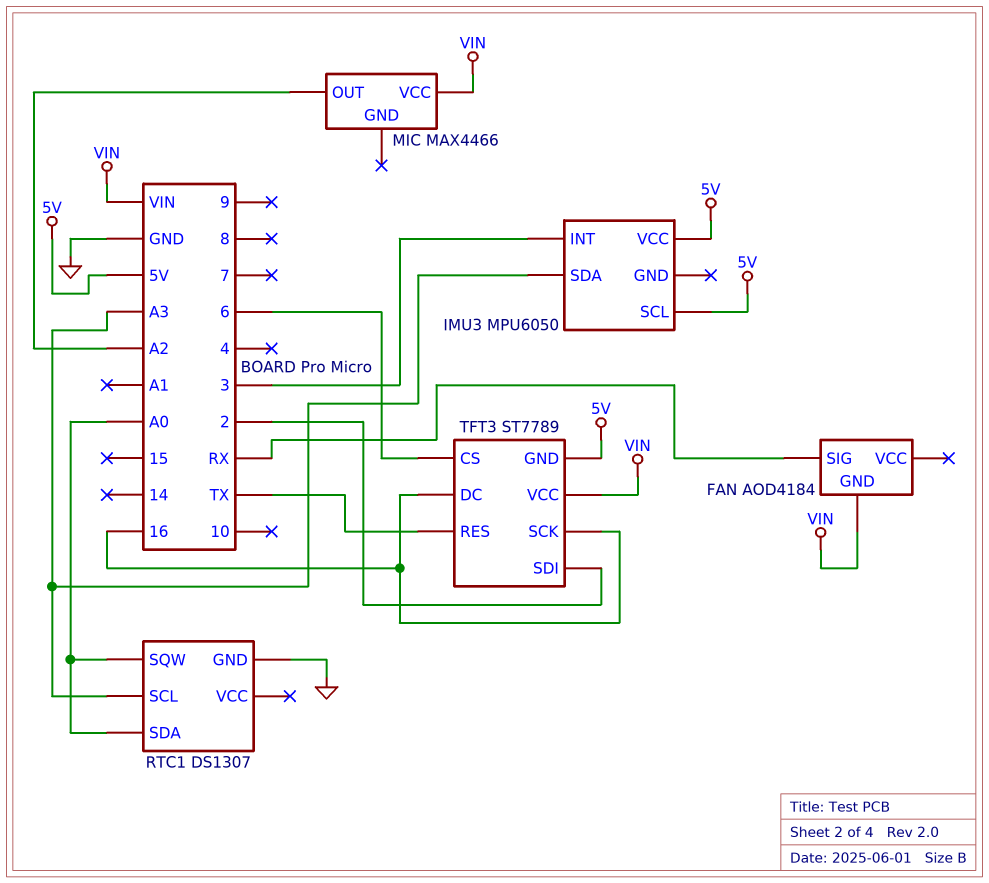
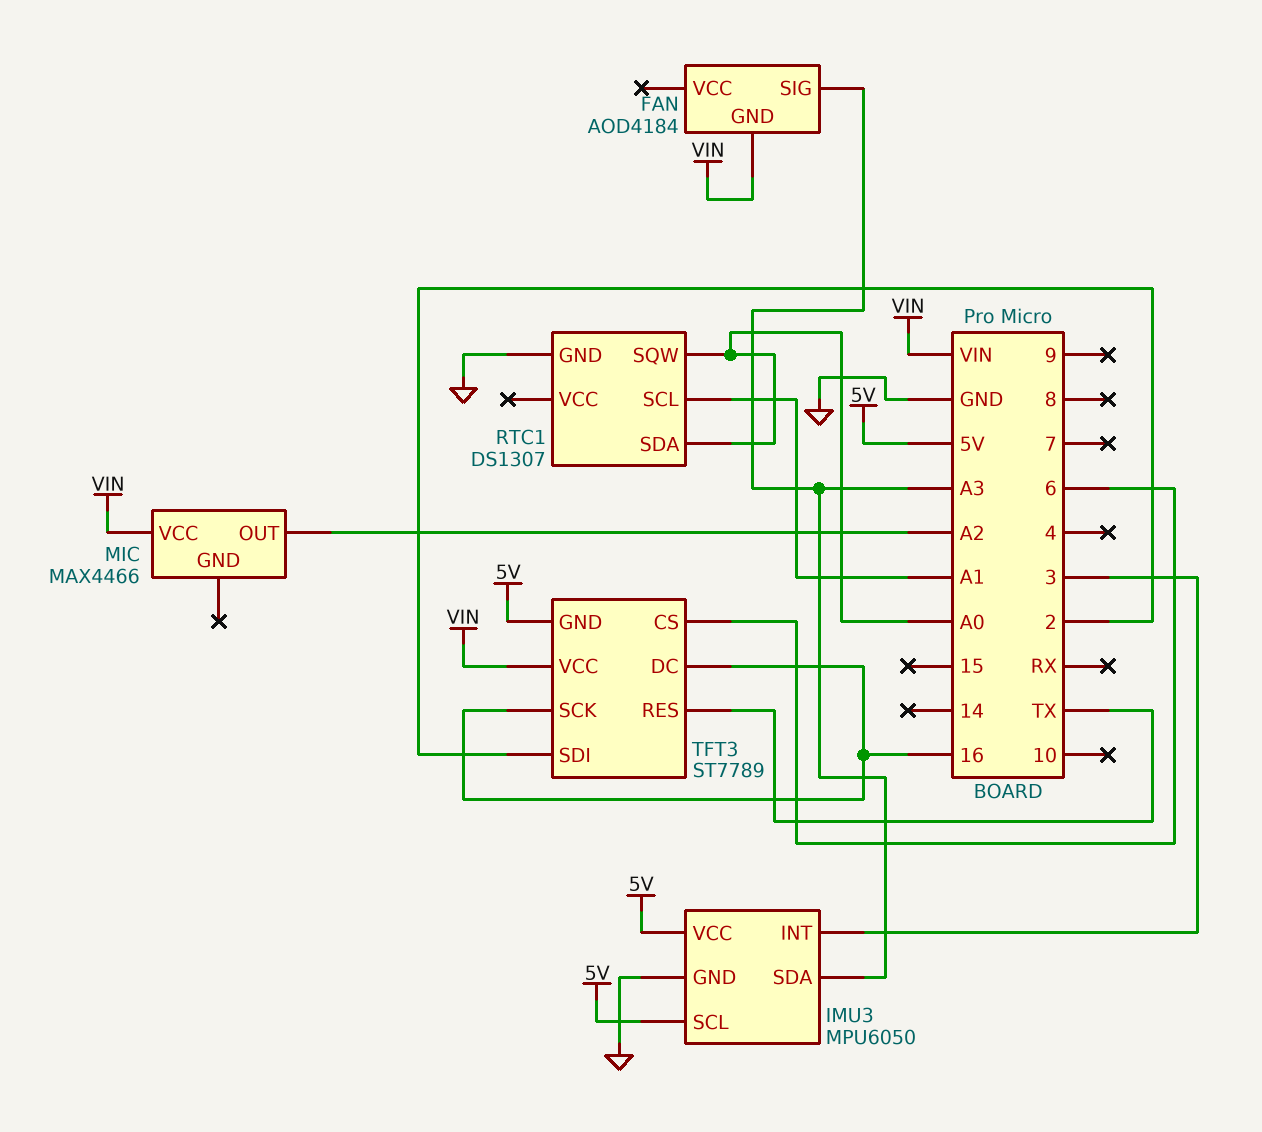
FAN pin SIG: RX -> A3
IMU3 pin GND: none -> GND
RTC1 pin SCL: A3 -> A1

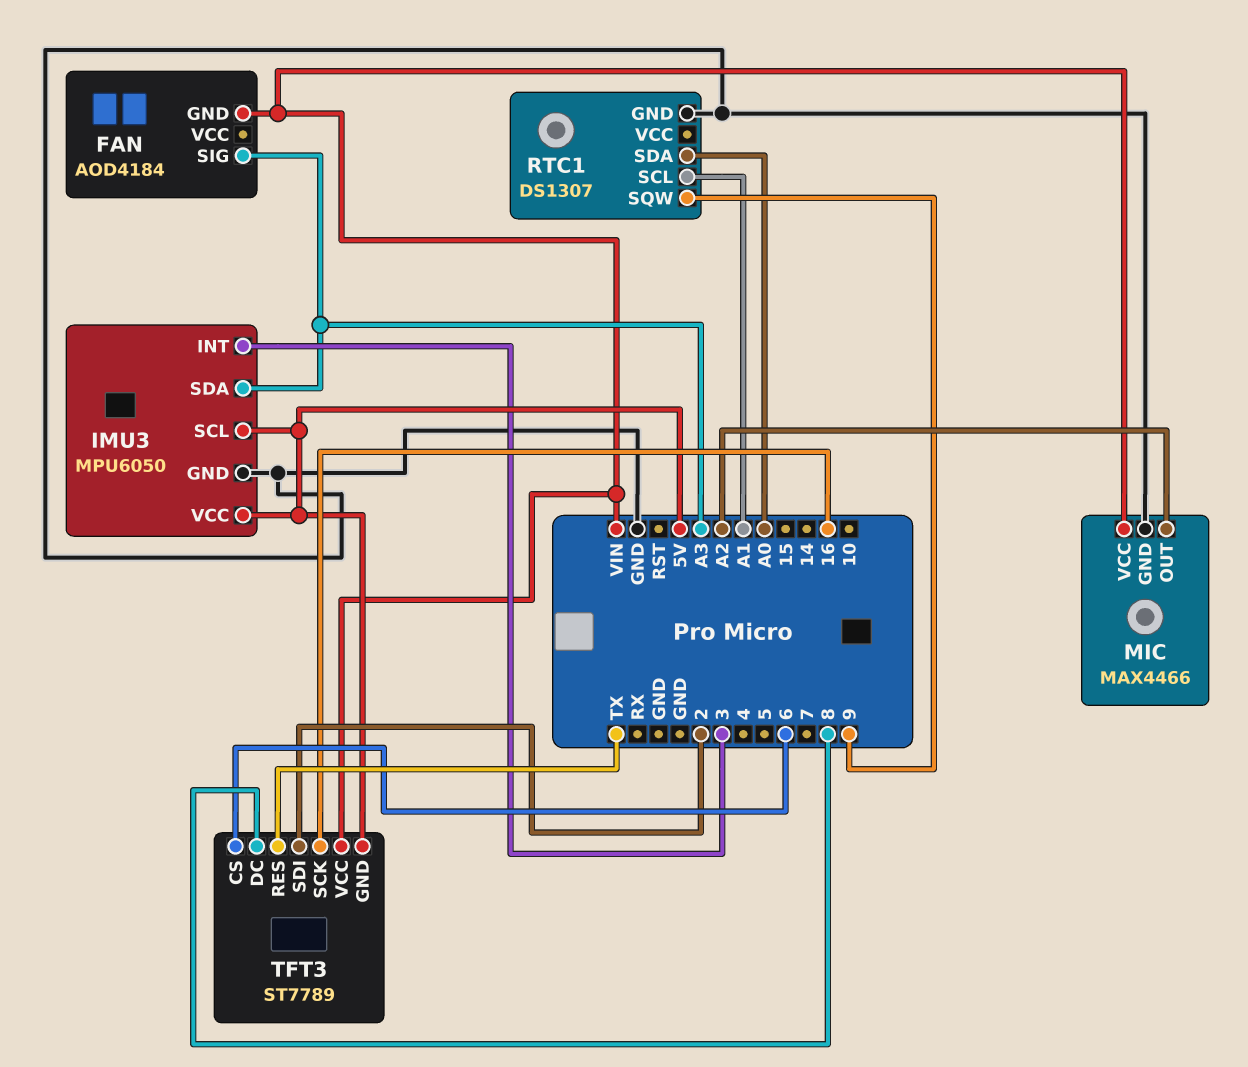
MIC pin GND: none -> GND
RTC1 pin SQW: A0 -> 9
TFT3 pin DC: 16 -> 8

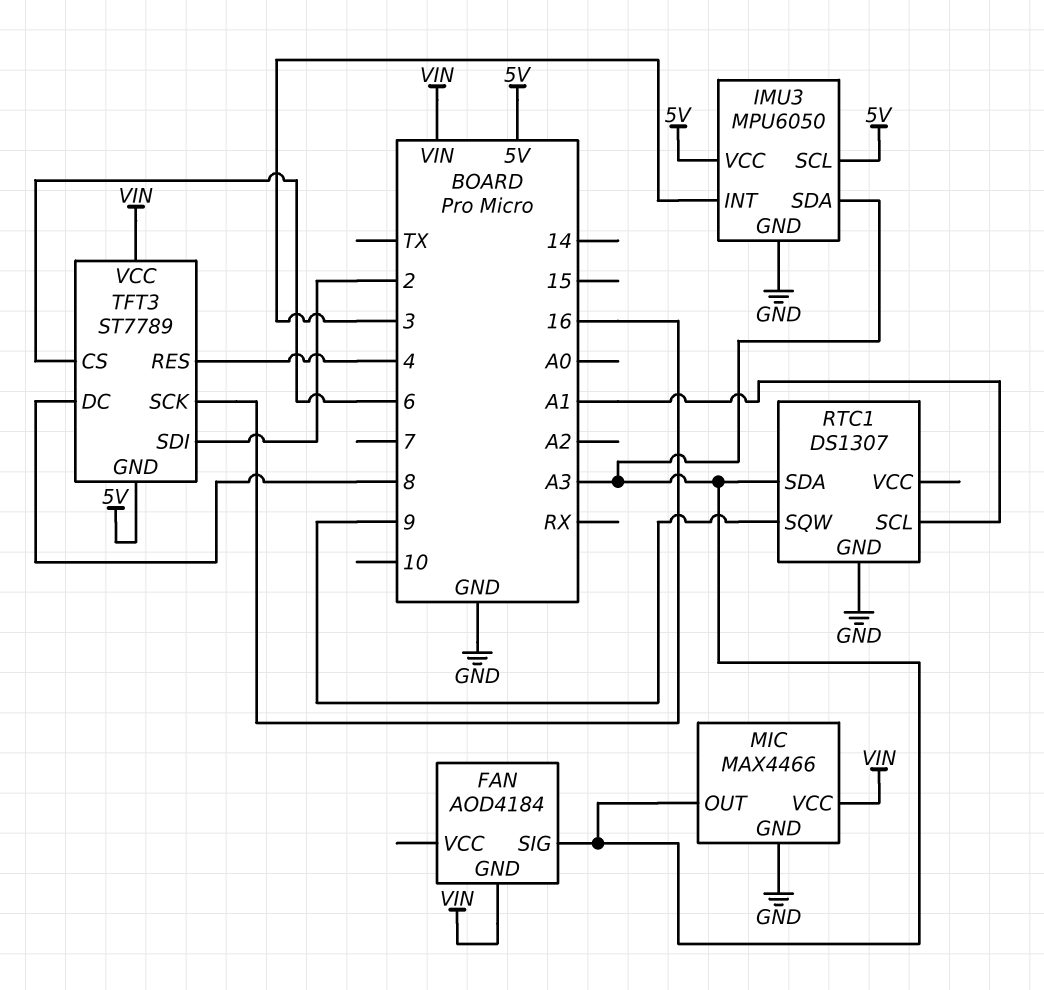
MIC pin OUT: A2 -> A3
RTC1 pin SDA: A0 -> A3
TFT3 pin RES: TX -> 4

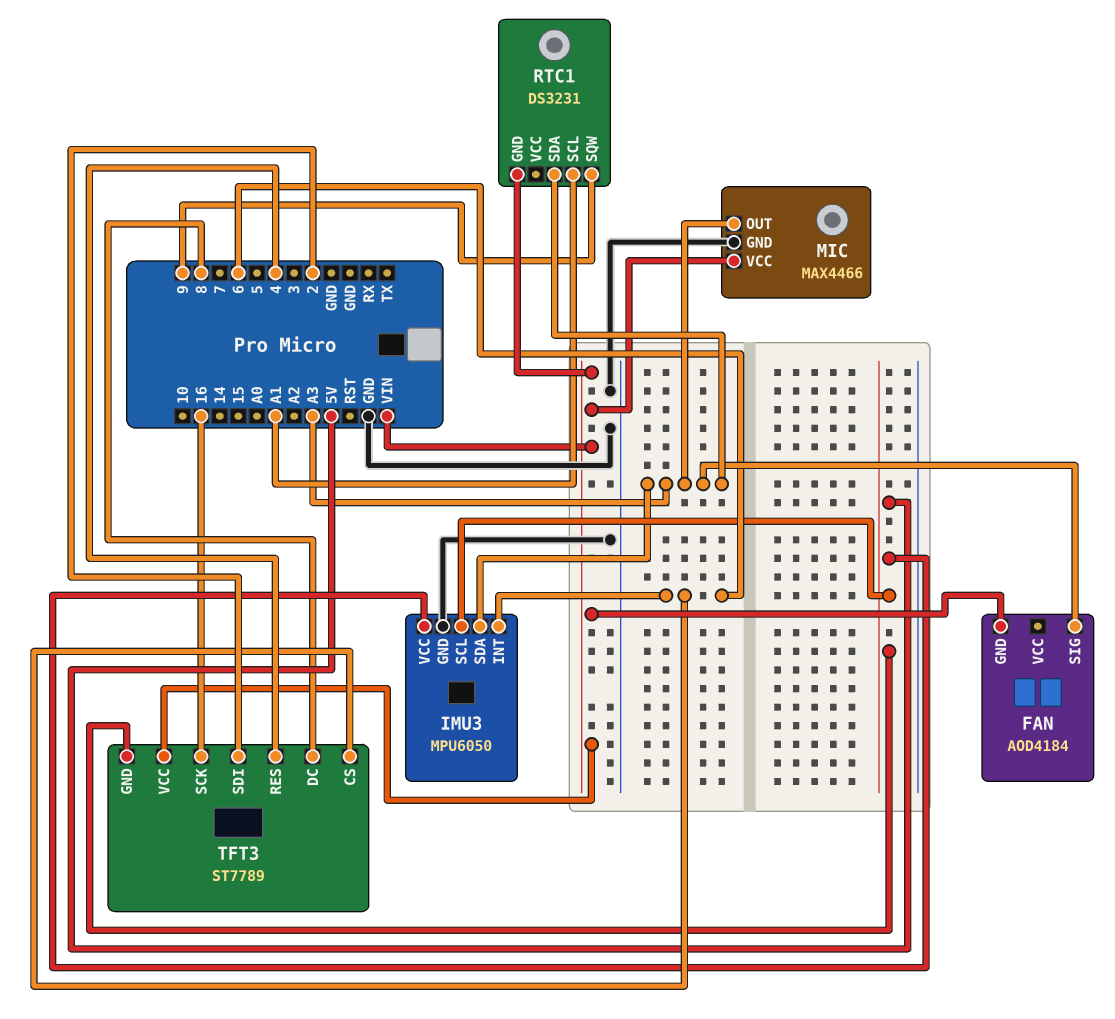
IMU3 pin INT: 3 -> 6
RTC1: DS1307 -> DS3231
RTC1 pin GND: GND -> VIN

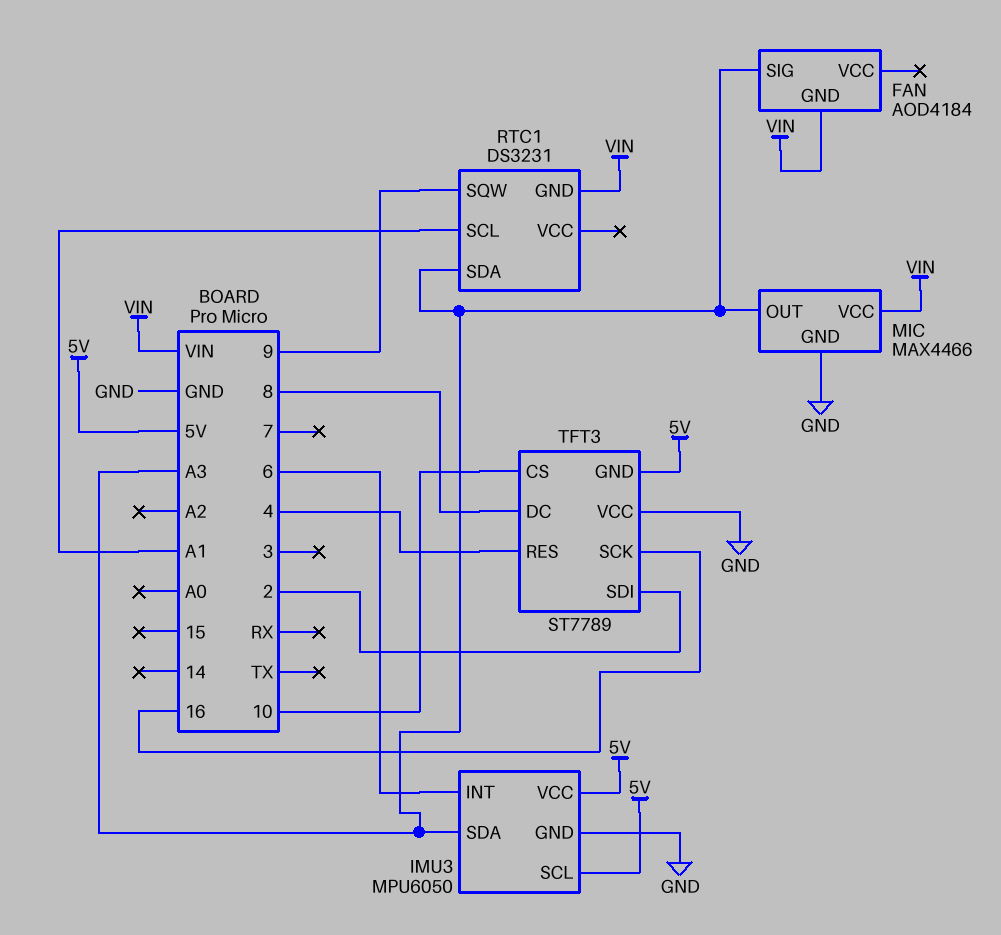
TFT3 pin CS: 6 -> 10
TFT3 pin VCC: VIN -> GND

